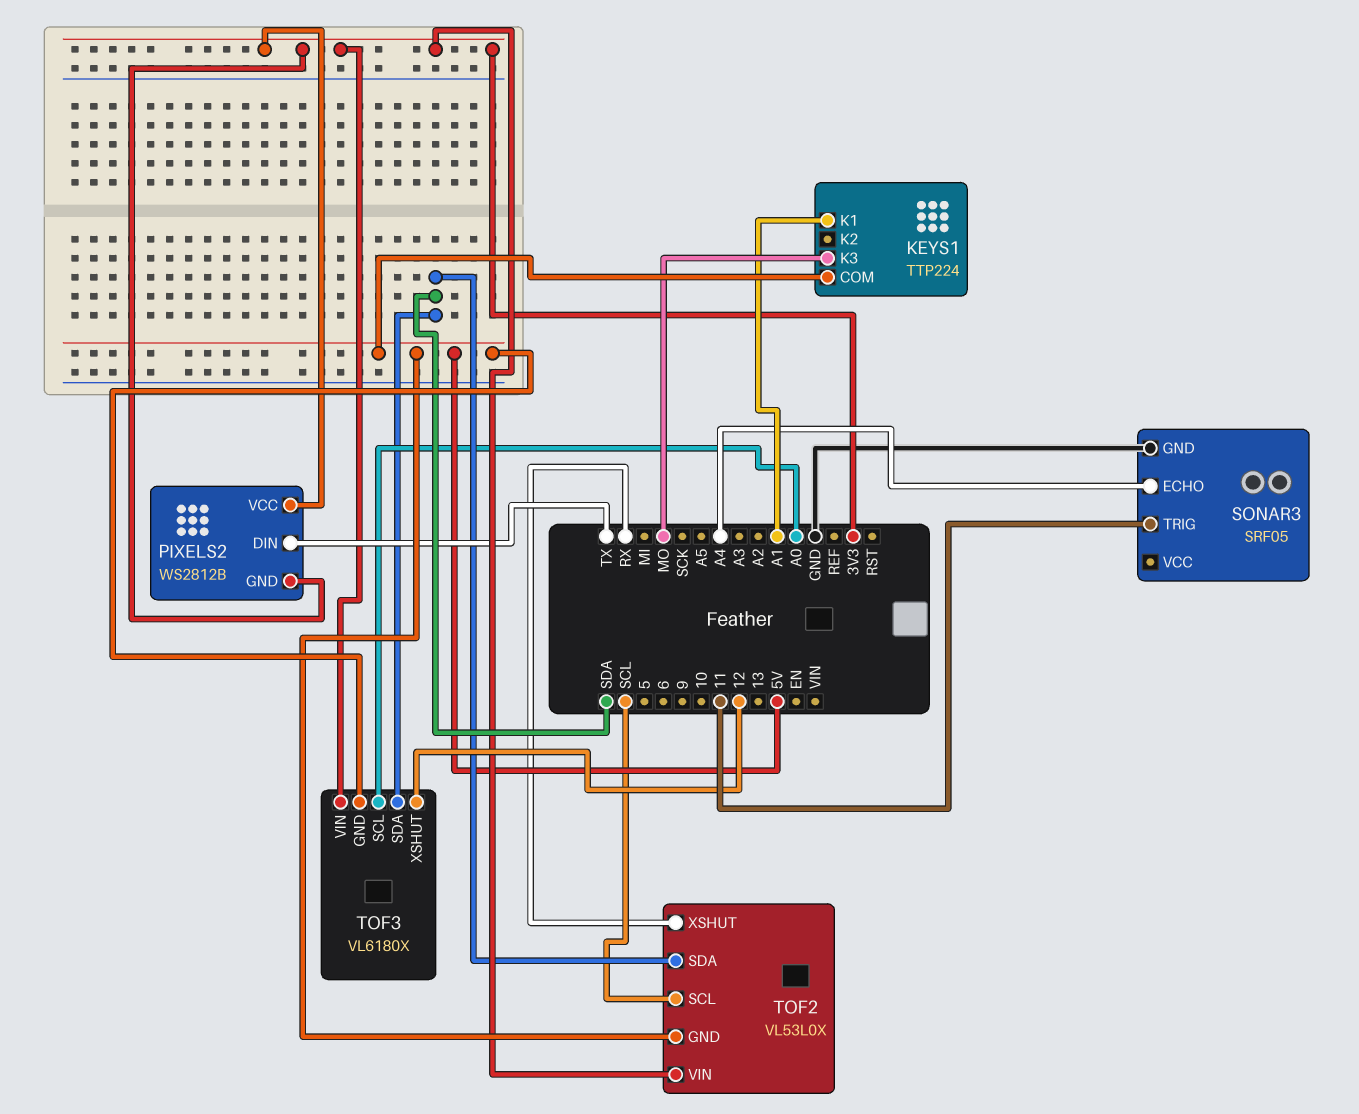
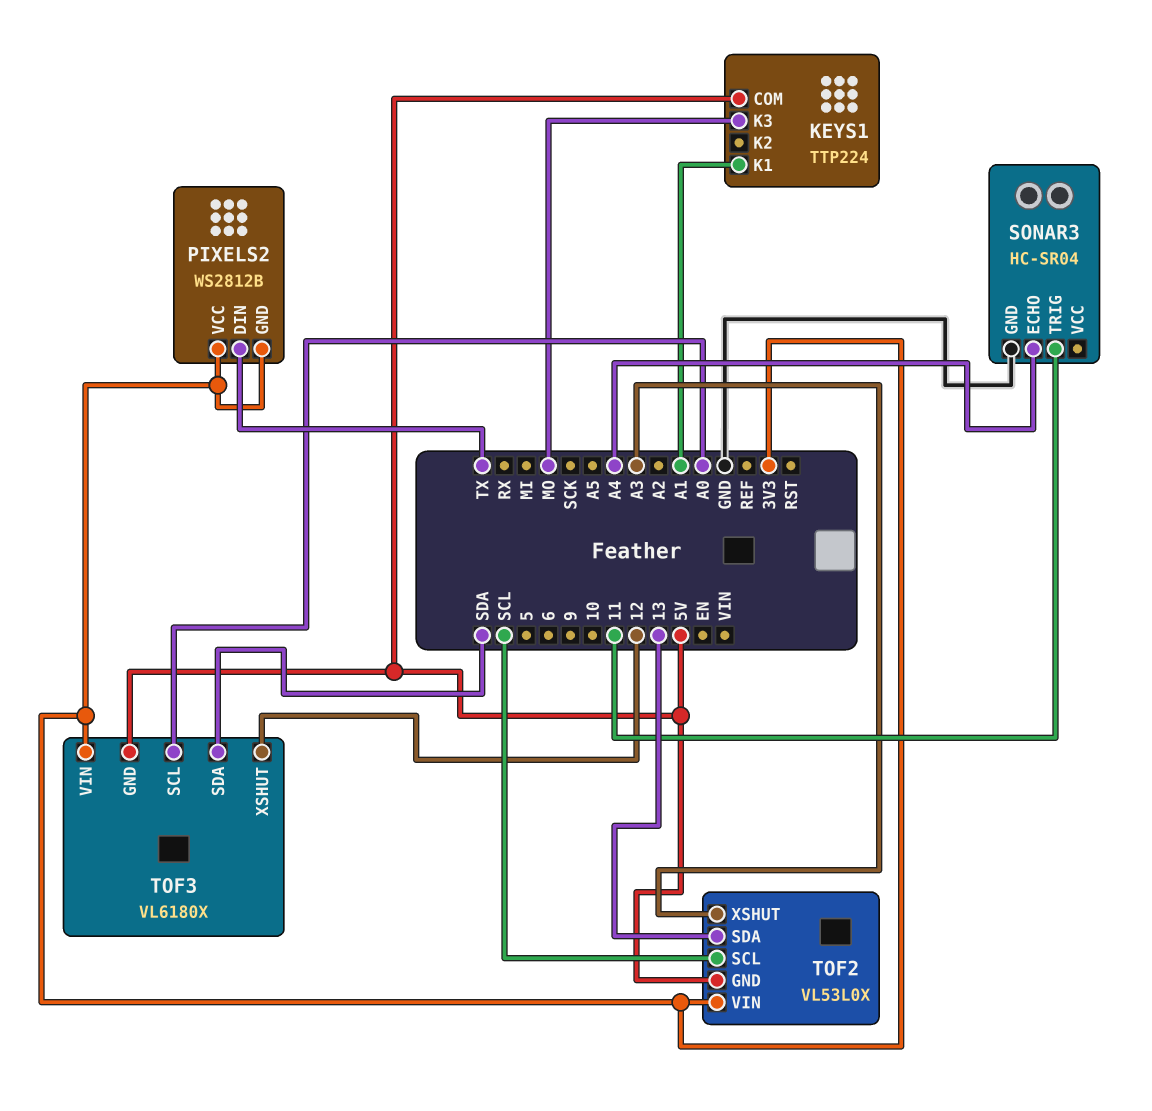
SONAR3: SRF05 -> HC-SR04
TOF2 pin SDA: SDA -> 13
TOF2 pin XSHUT: RX -> A3

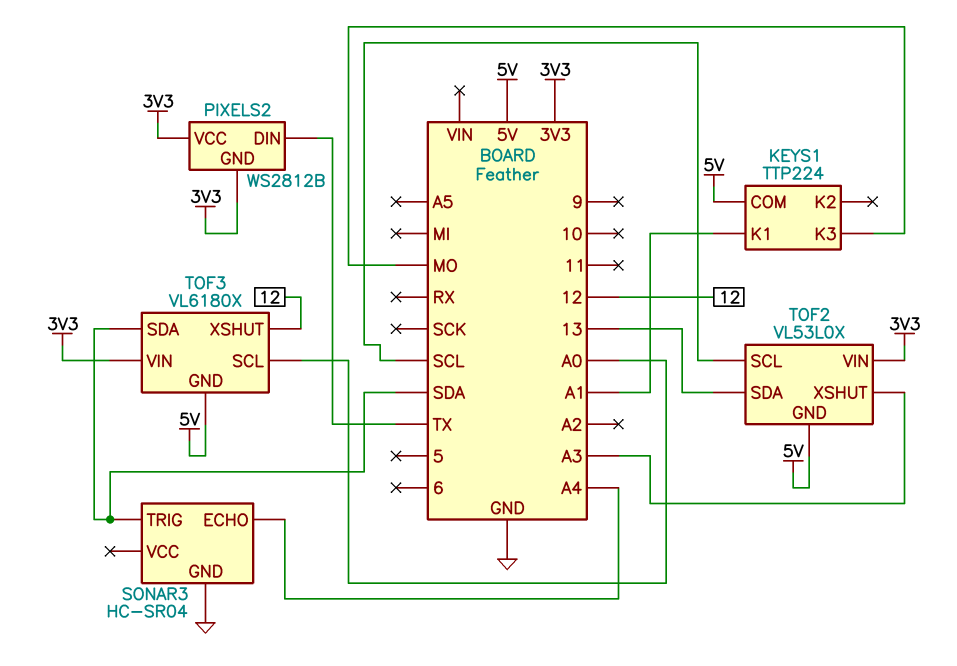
SONAR3 pin TRIG: 11 -> SDA

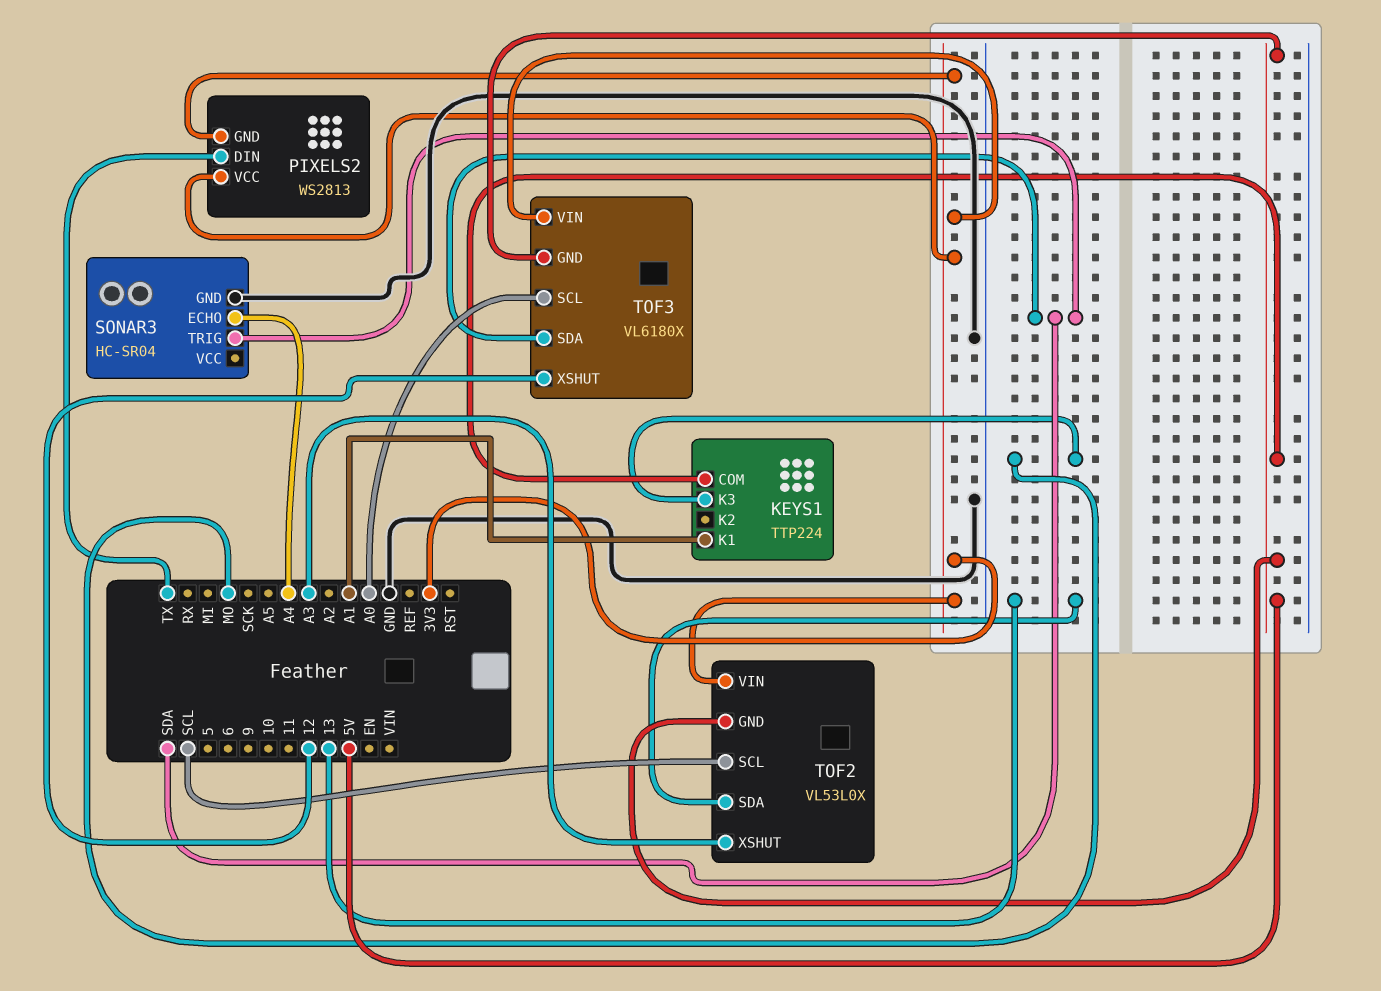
PIXELS2: WS2812B -> WS2813

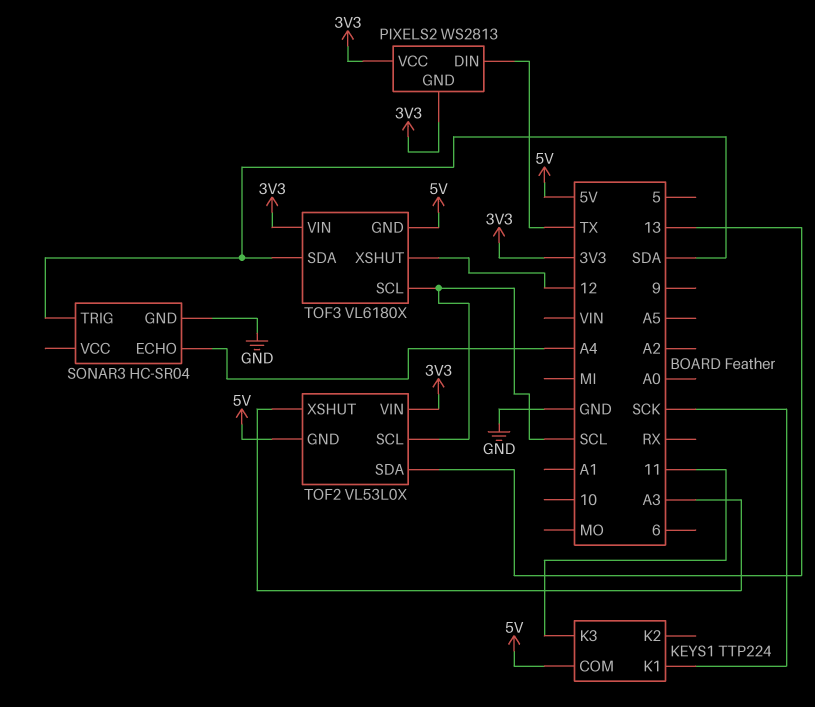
KEYS1 pin K1: A1 -> SCK
KEYS1 pin K3: MO -> 11
TOF3 pin SCL: A0 -> SCL

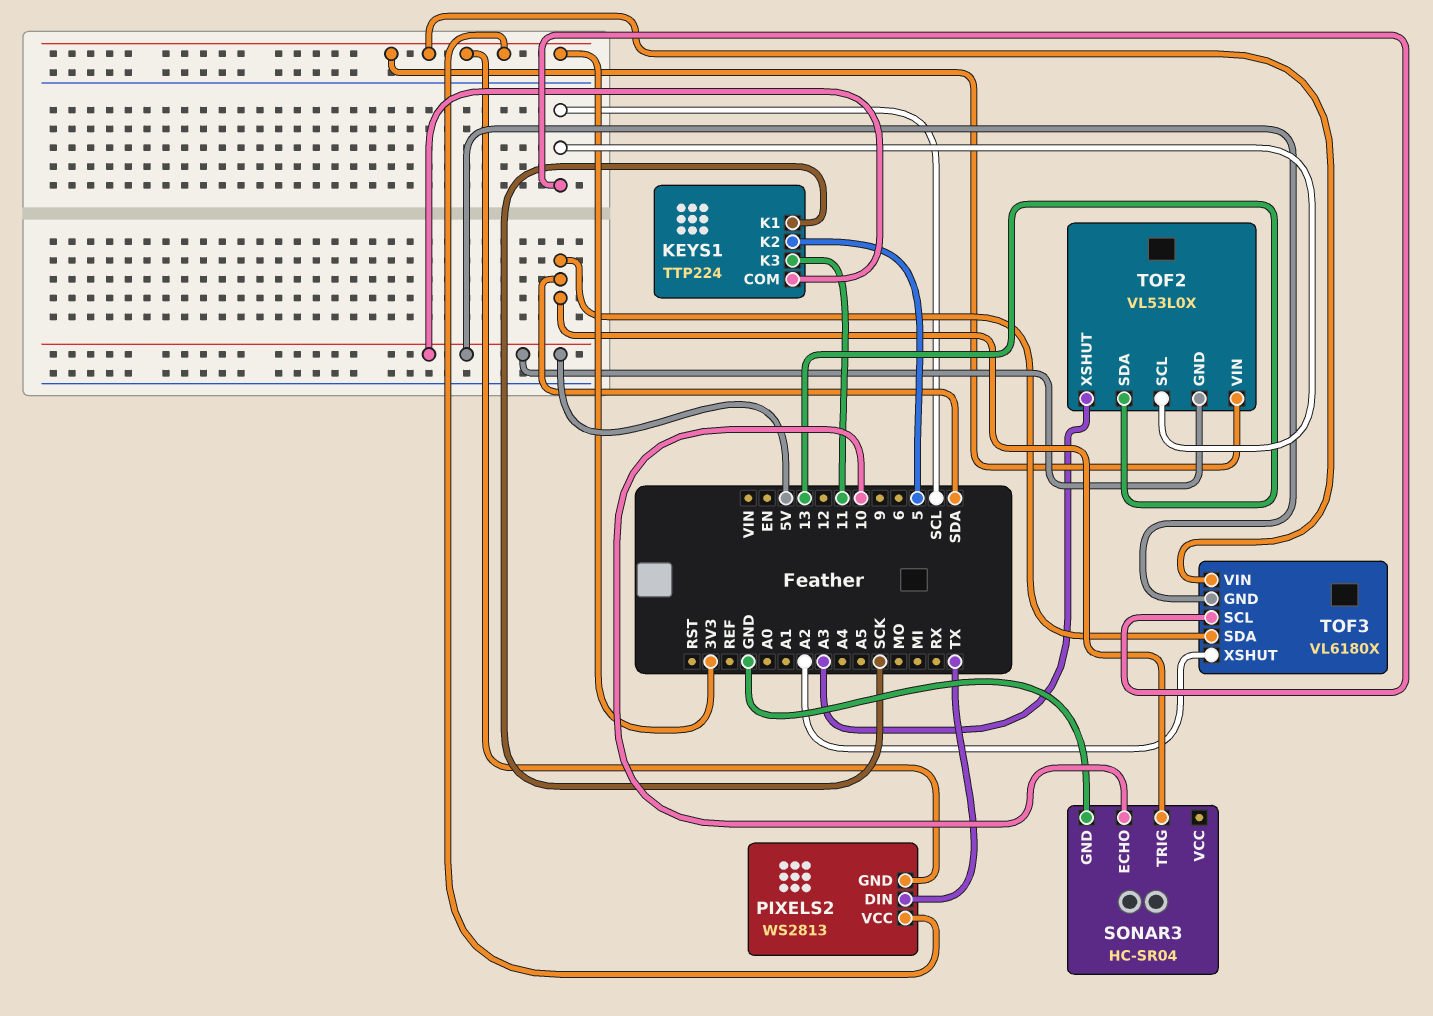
KEYS1 pin K2: none -> 5
SONAR3 pin ECHO: A4 -> 10
TOF3 pin XSHUT: 12 -> A2

